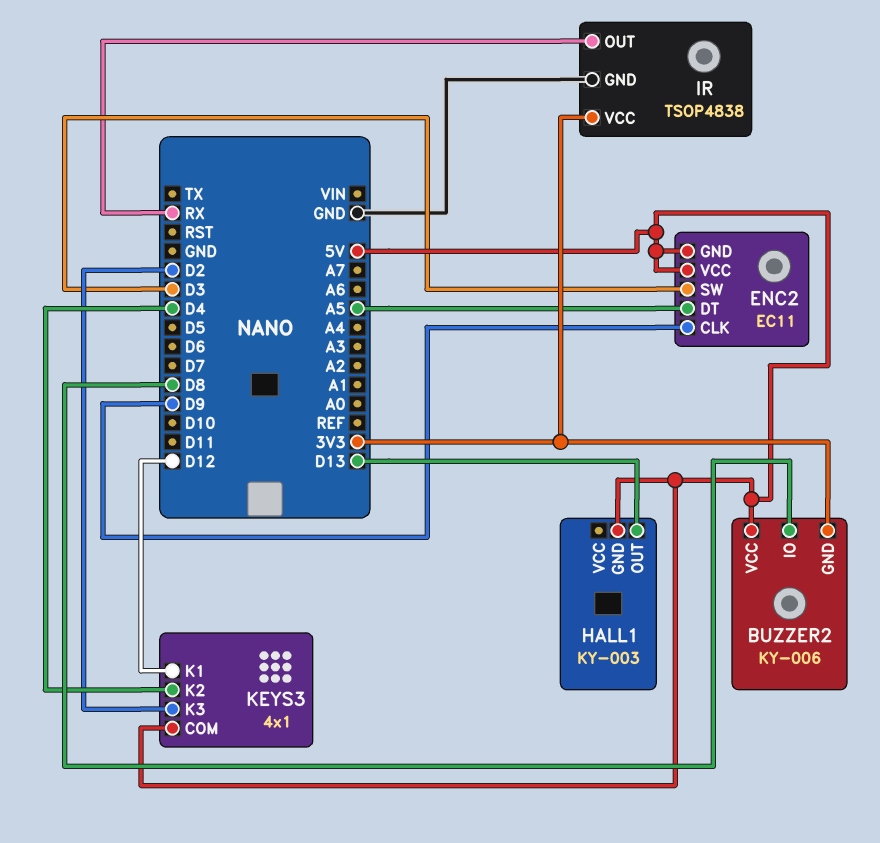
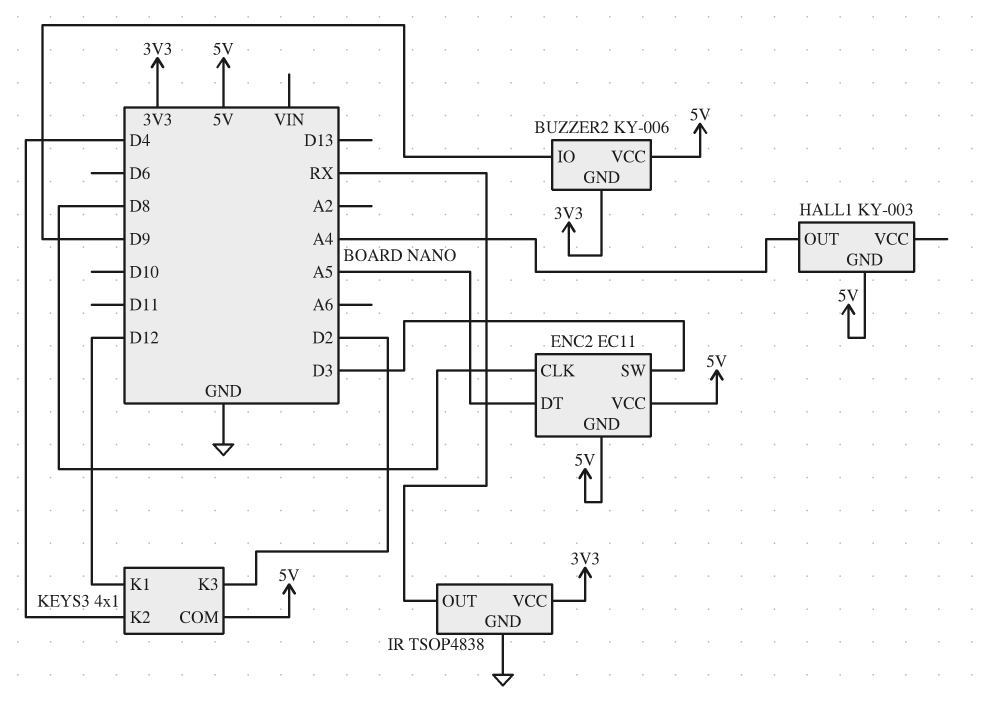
BUZZER2 pin IO: D8 -> D9
ENC2 pin CLK: D9 -> D8
HALL1 pin OUT: D13 -> A4

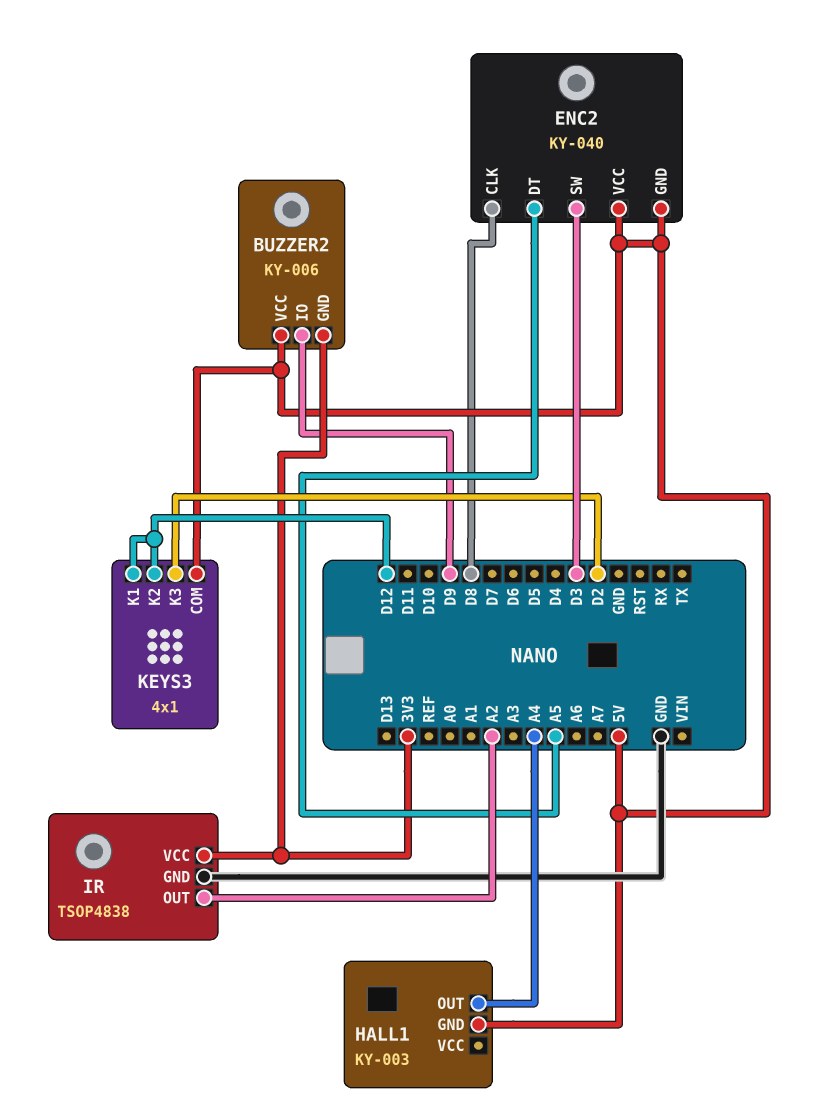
ENC2: EC11 -> KY-040
IR pin OUT: RX -> A2
KEYS3 pin K2: D4 -> D12

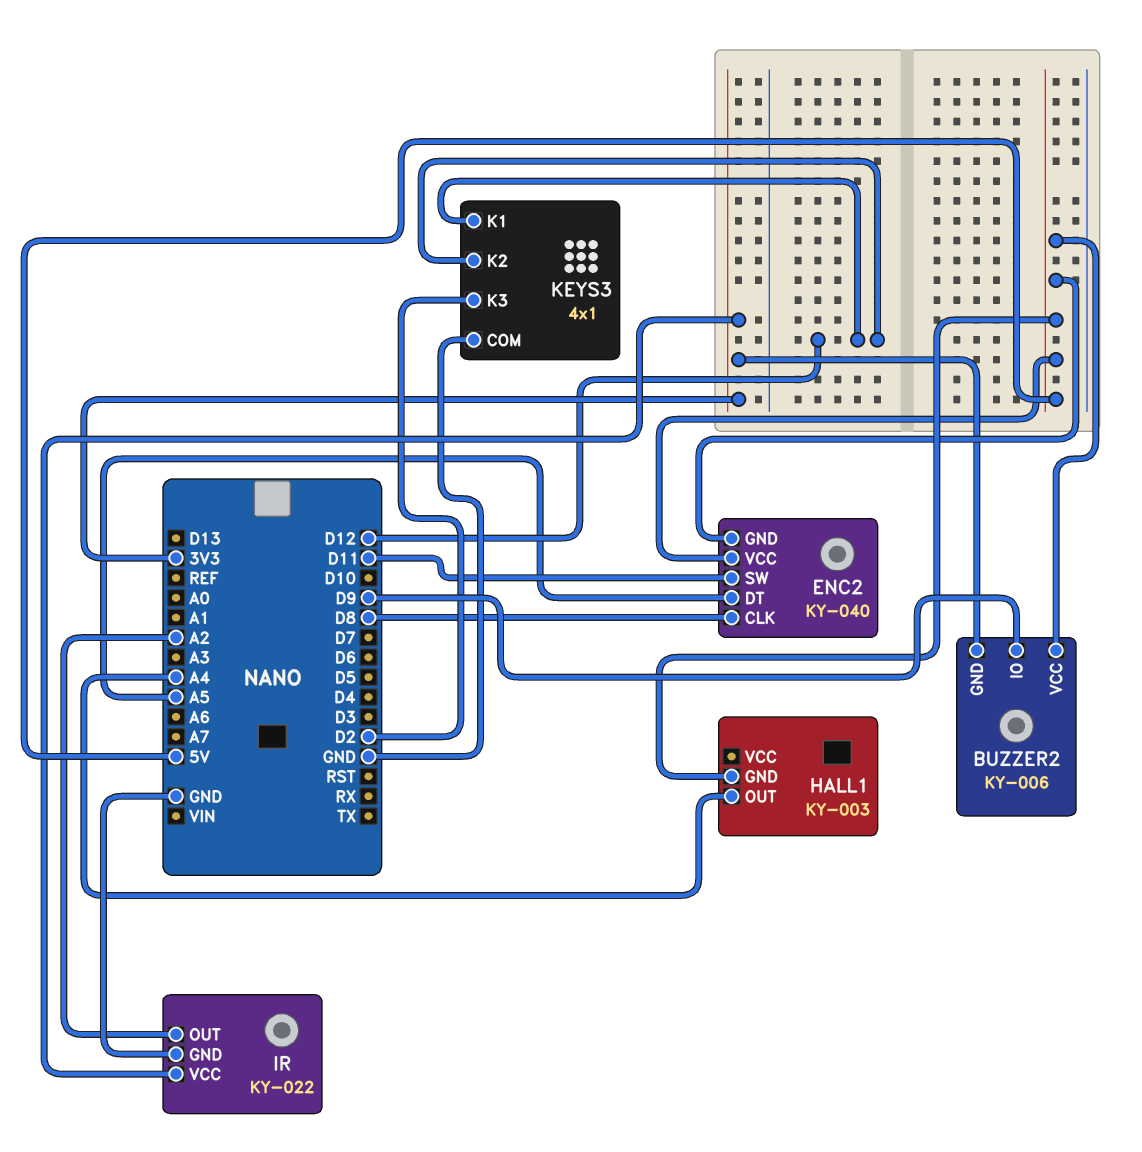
ENC2 pin SW: D3 -> D11
IR: TSOP4838 -> KY-022
KEYS3 pin COM: 5V -> GND

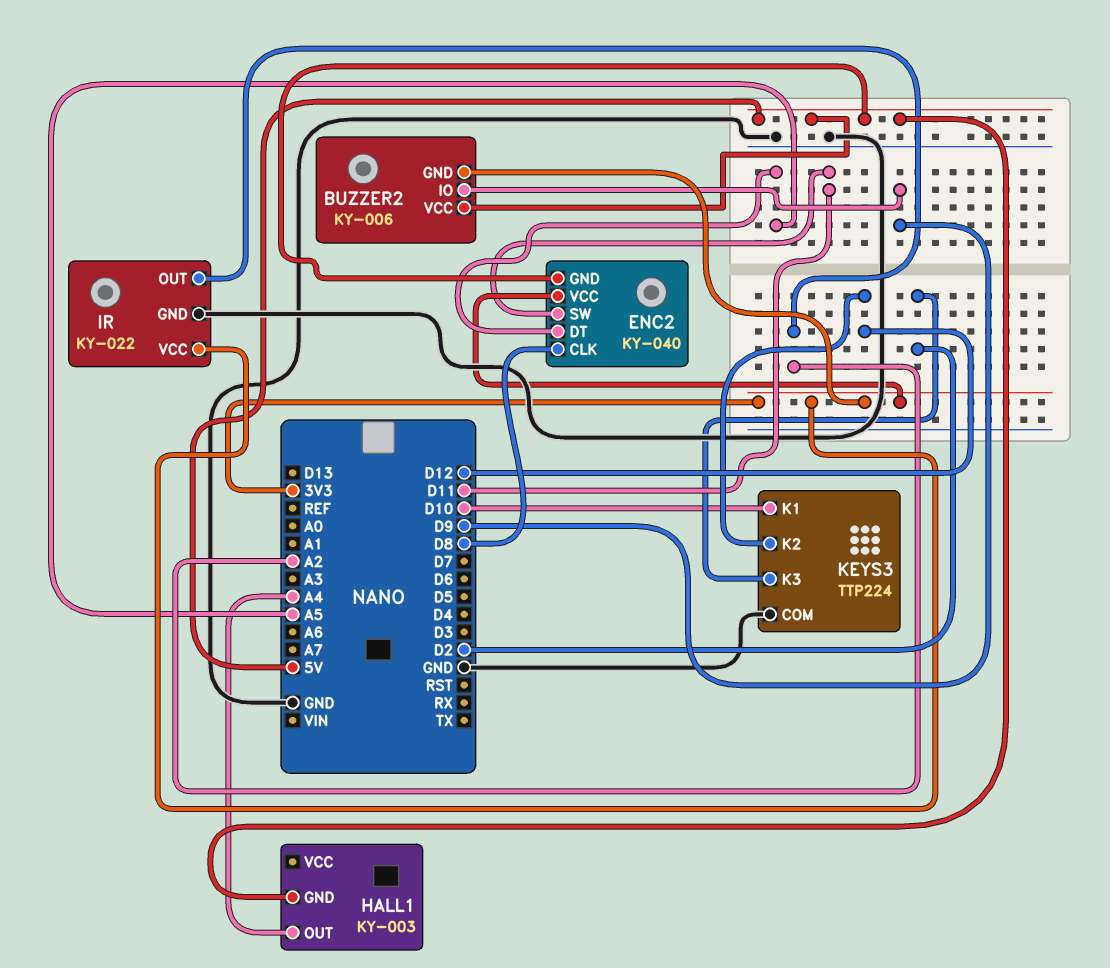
ENC2 pin VCC: 5V -> 3V3
KEYS3: 4x1 -> TTP224
KEYS3 pin K1: D12 -> D10

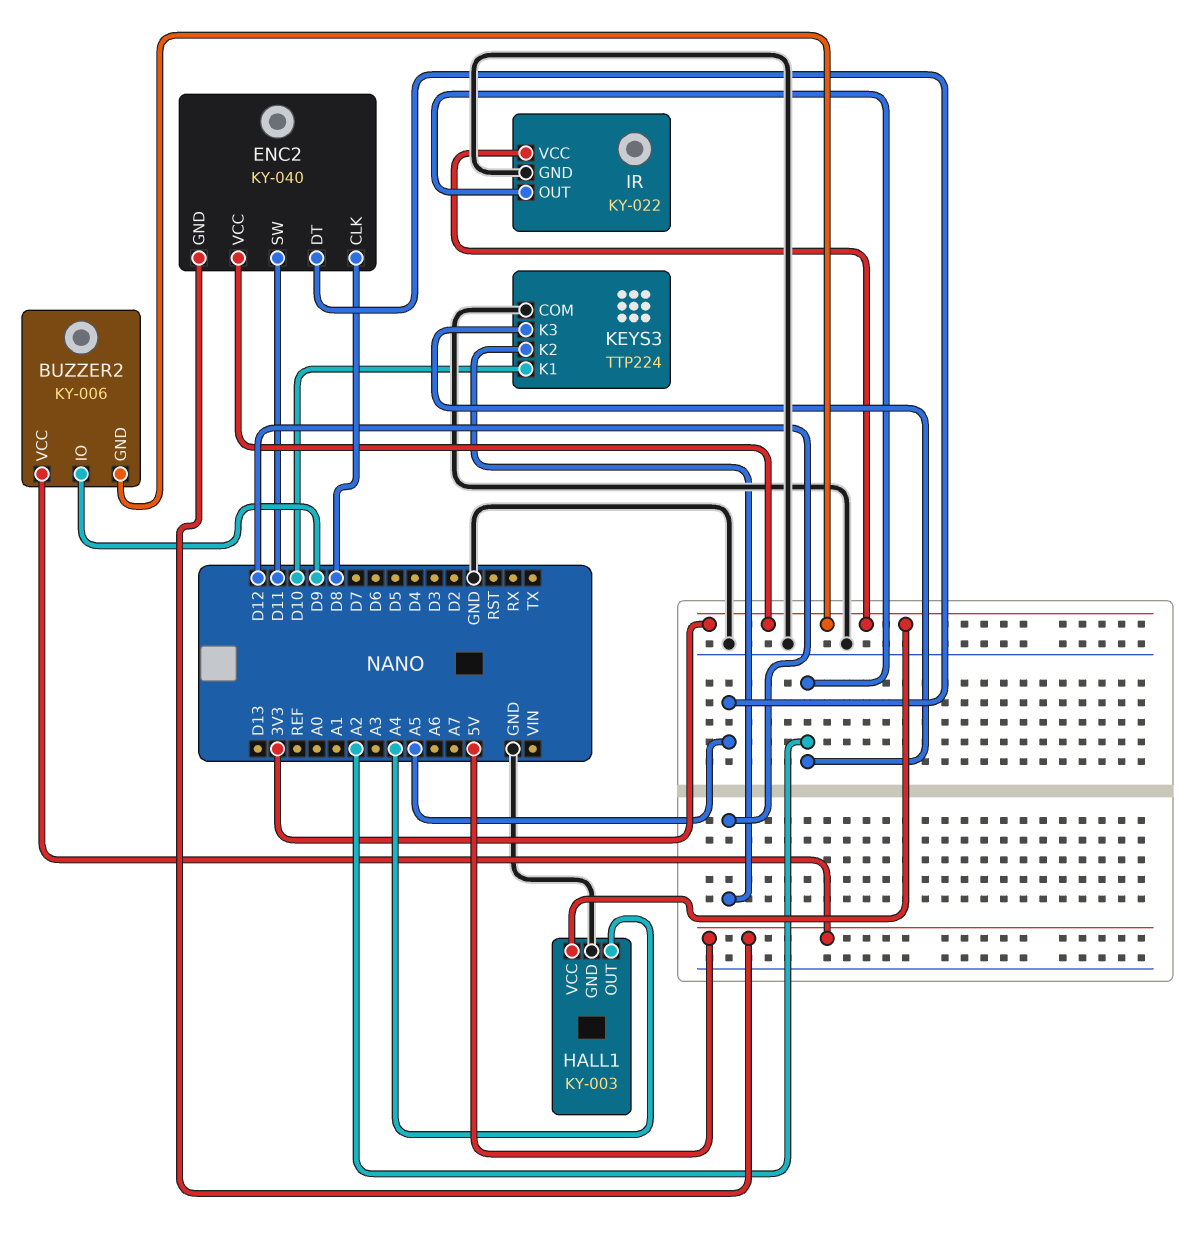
HALL1 pin GND: 5V -> GND
HALL1 pin VCC: none -> 3V3
KEYS3 pin K3: D2 -> A2

